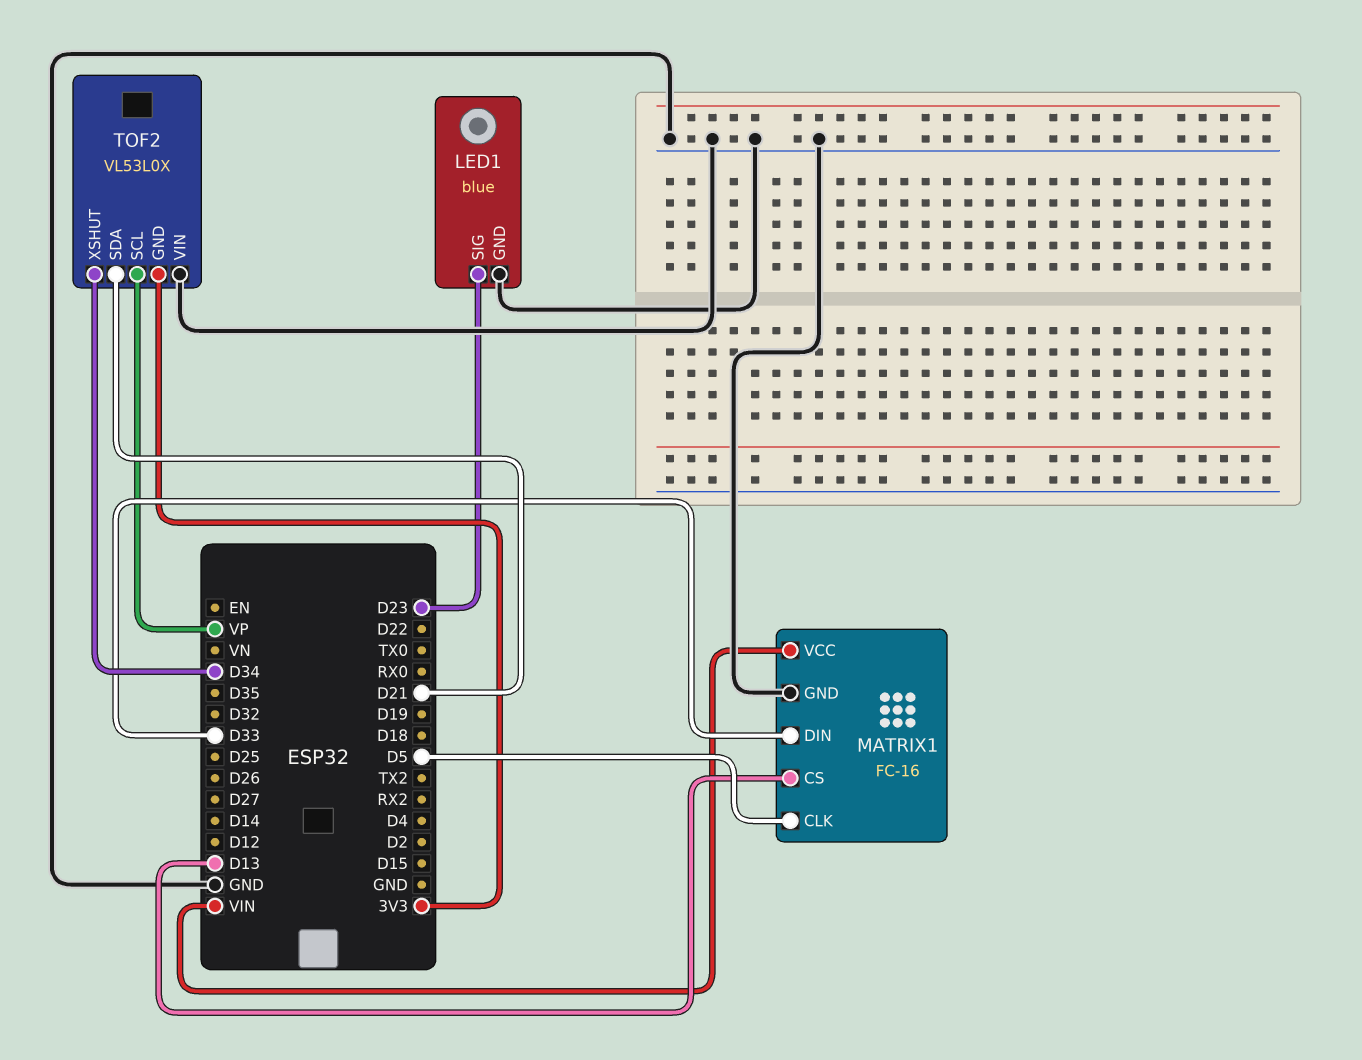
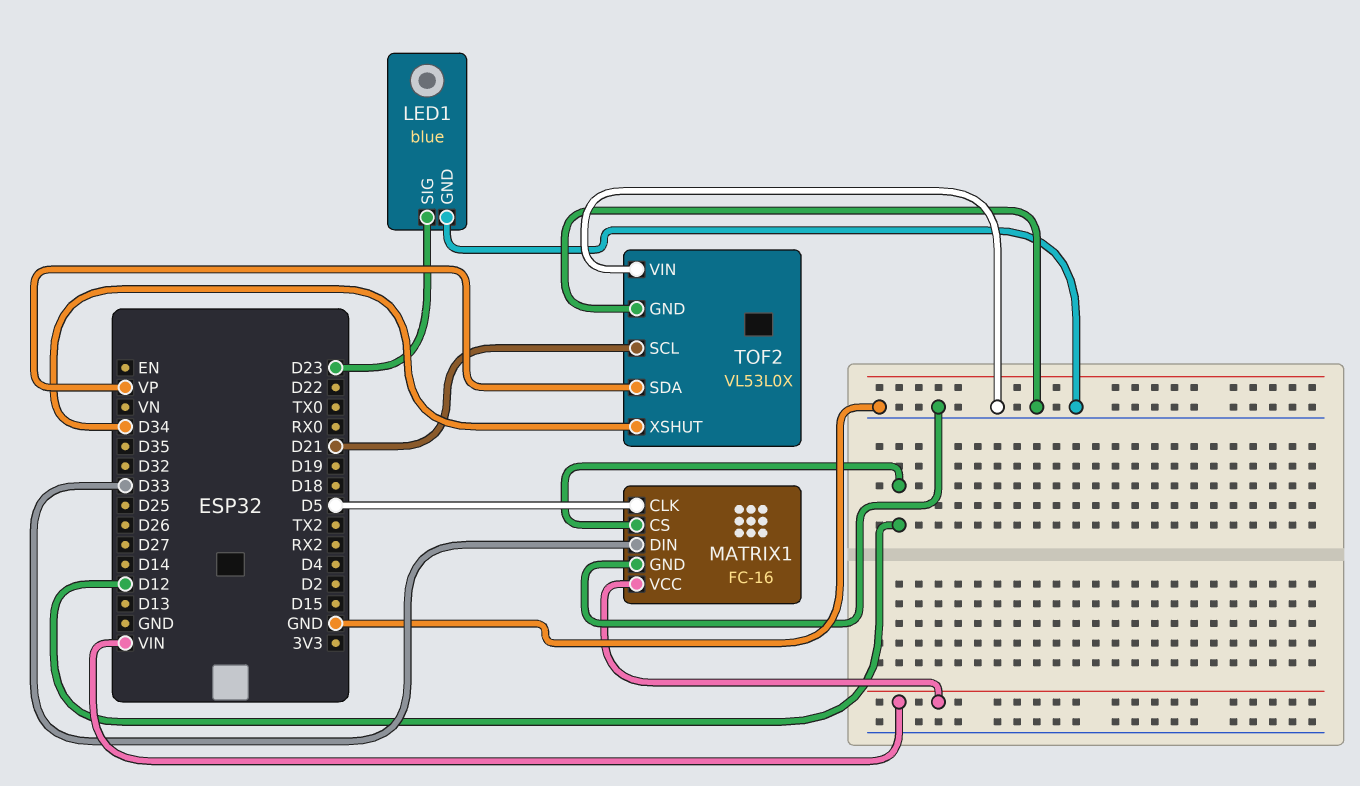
MATRIX1 pin CS: D13 -> D12
TOF2 pin GND: 3V3 -> GND
TOF2 pin SCL: VP -> D21
TOF2 pin SDA: D21 -> VP

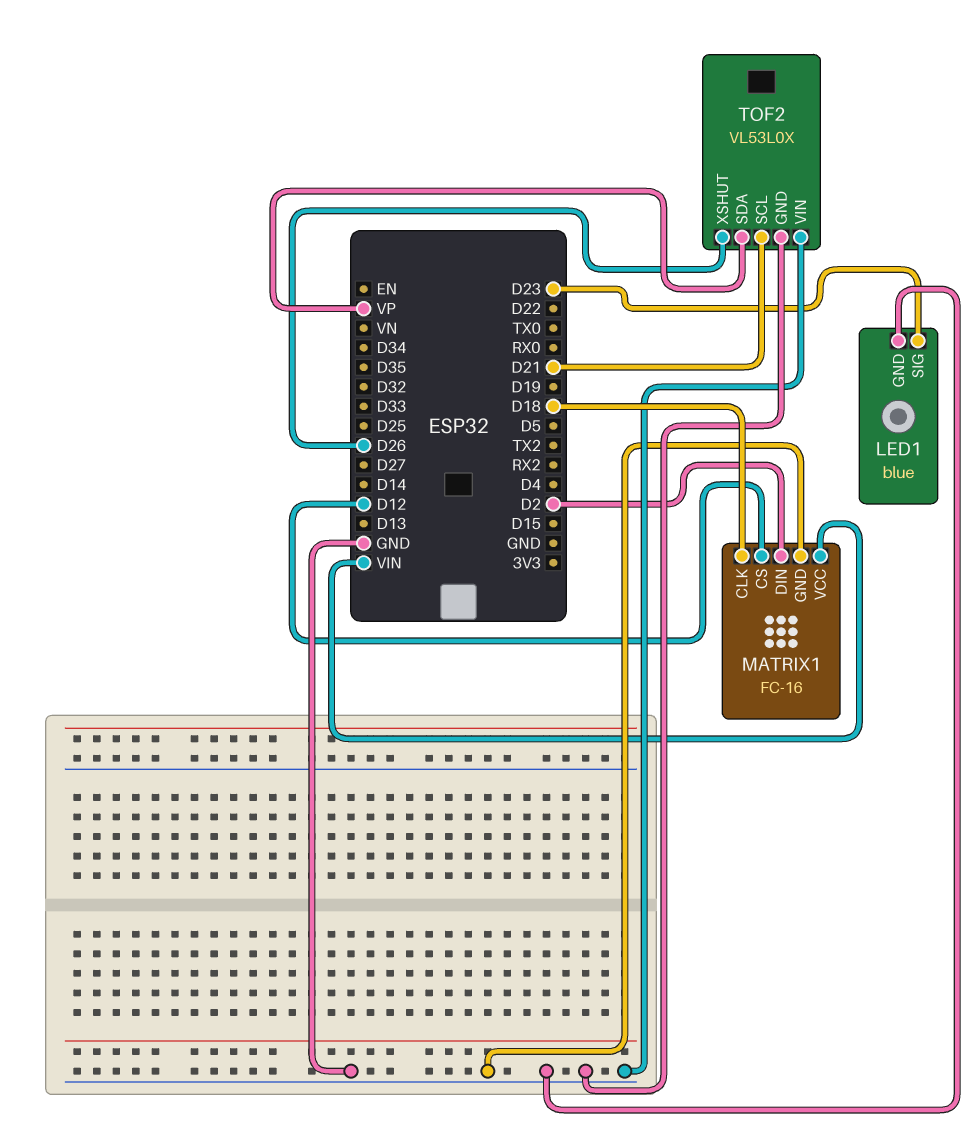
MATRIX1 pin CLK: D5 -> D18
MATRIX1 pin DIN: D33 -> D2
TOF2 pin XSHUT: D34 -> D26

